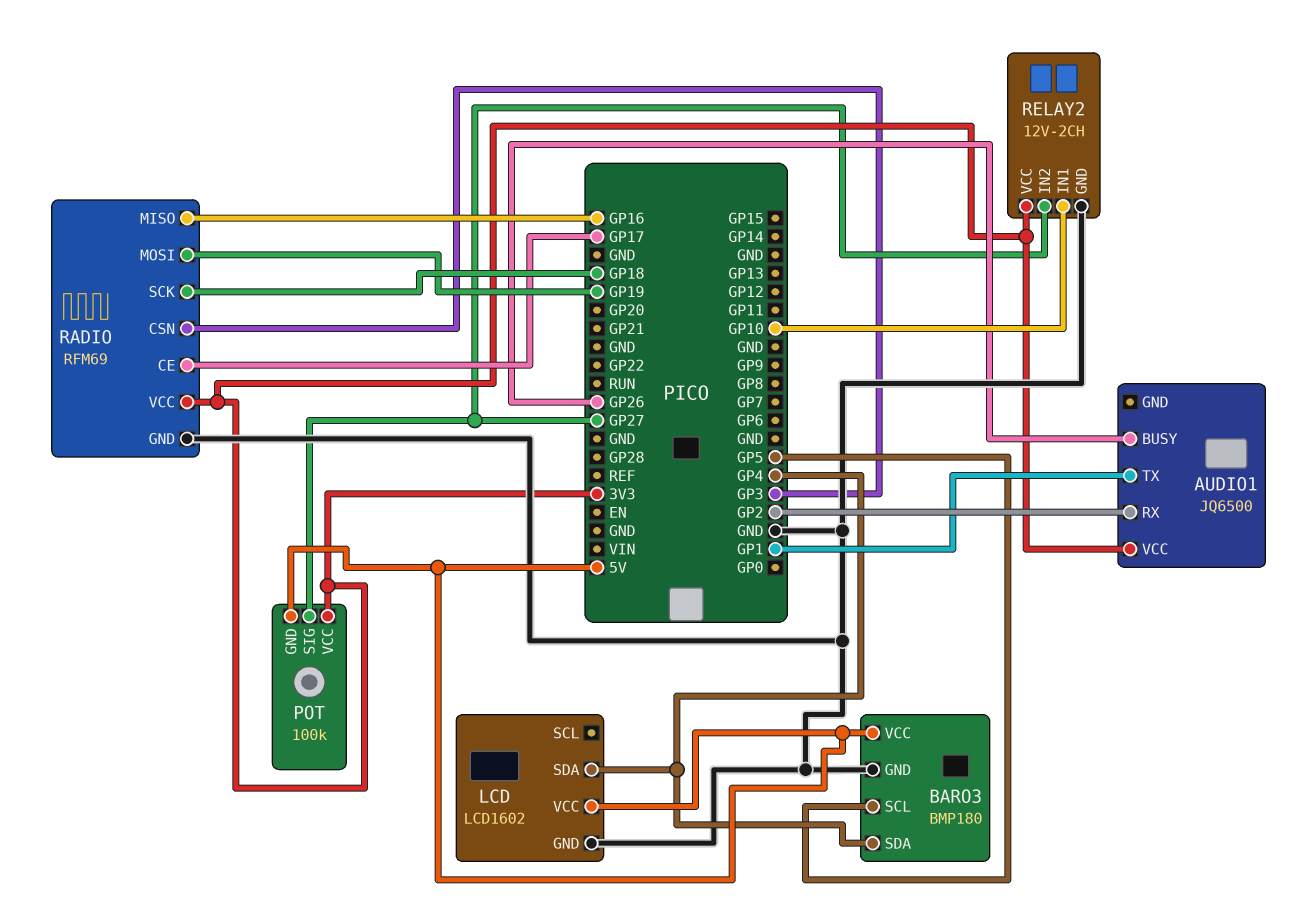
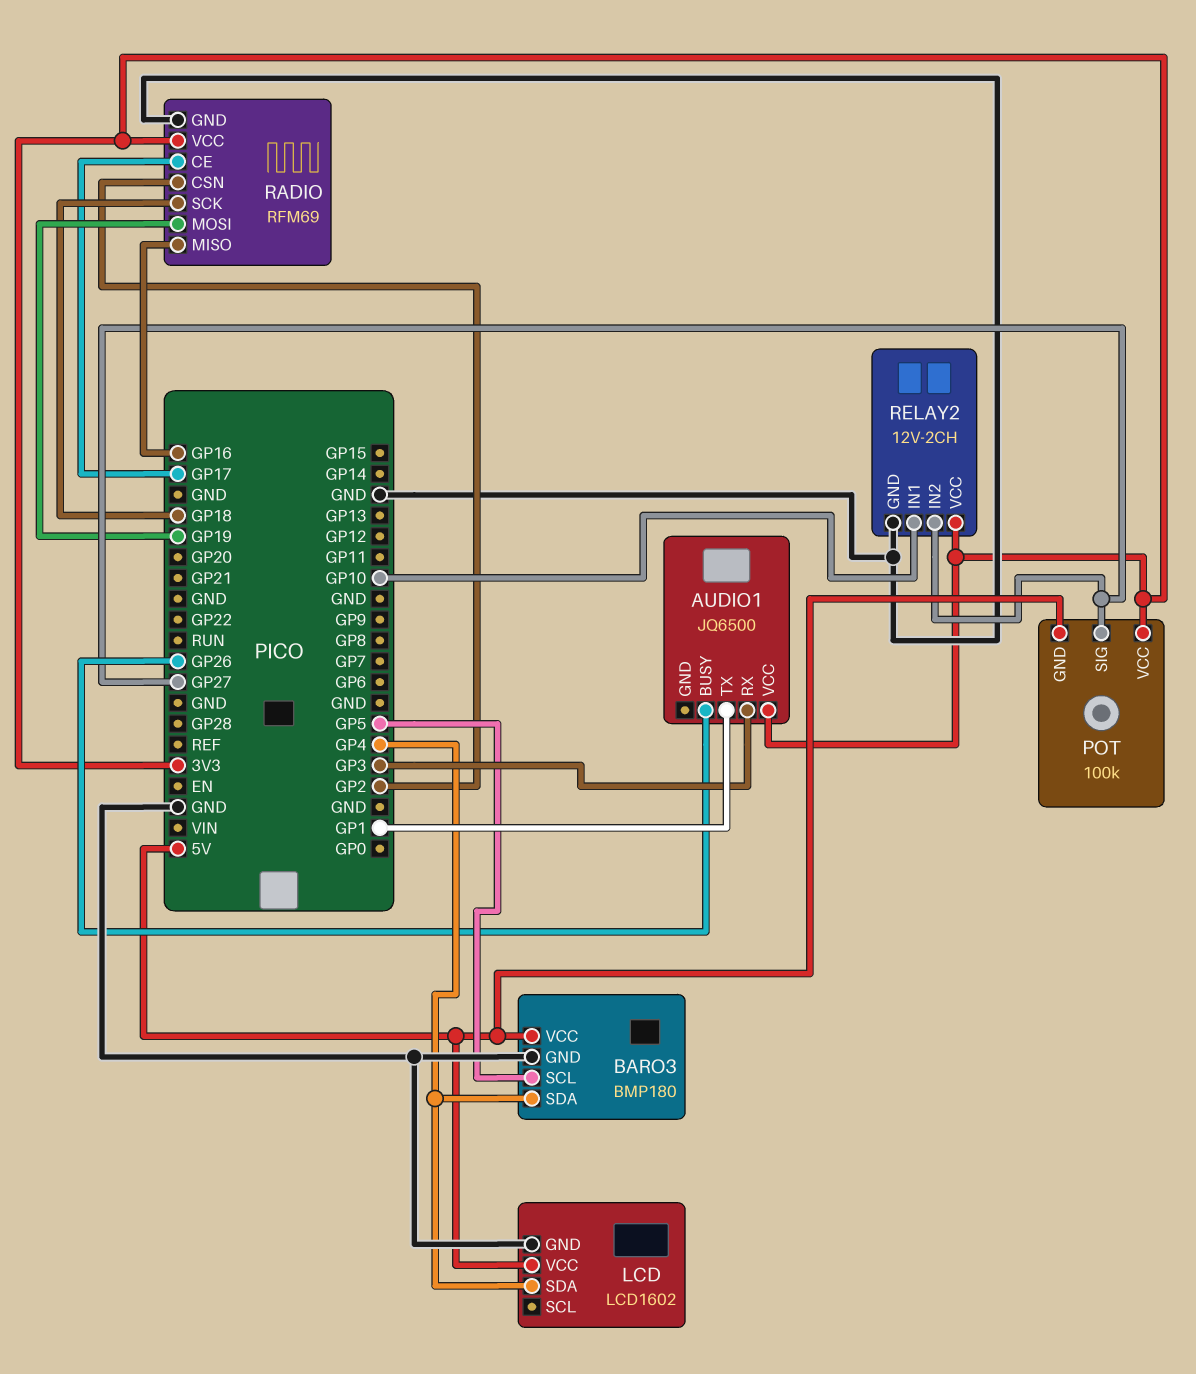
AUDIO1 pin RX: GP2 -> GP3
RADIO pin CSN: GP3 -> GP2

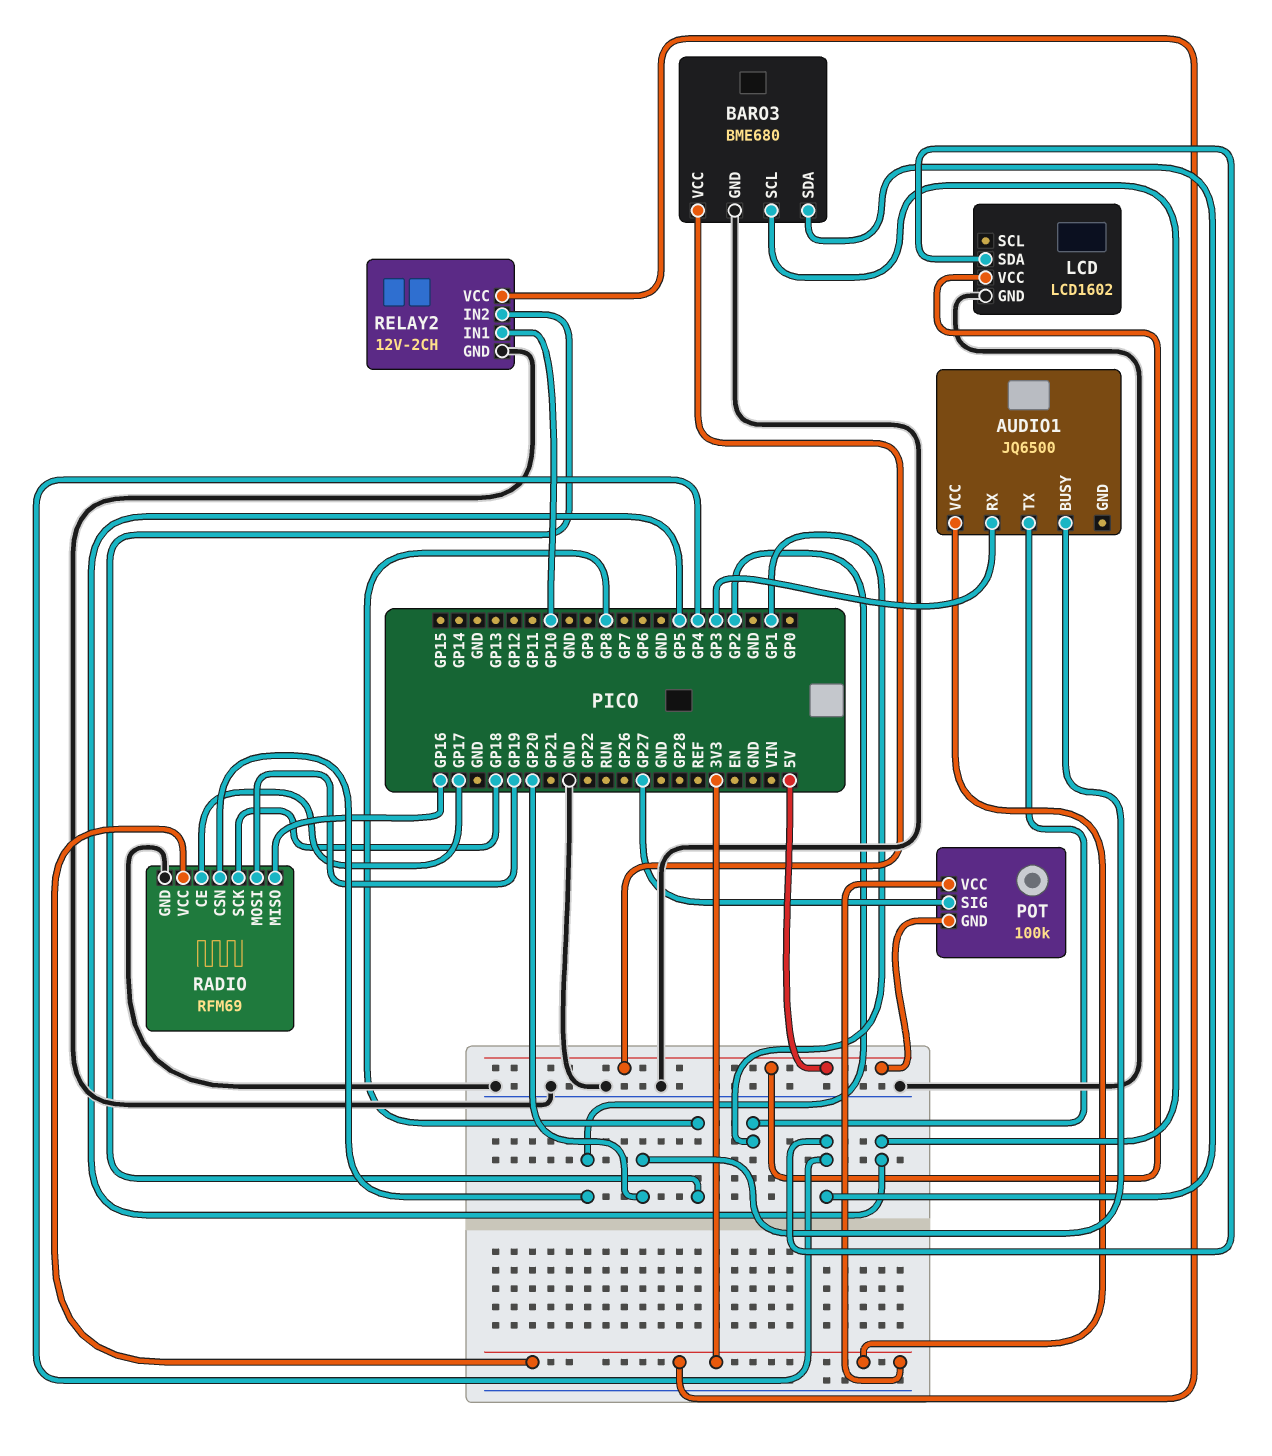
AUDIO1 pin BUSY: GP26 -> GP20
BARO3: BMP180 -> BME680
RELAY2 pin IN2: GP27 -> GP8

